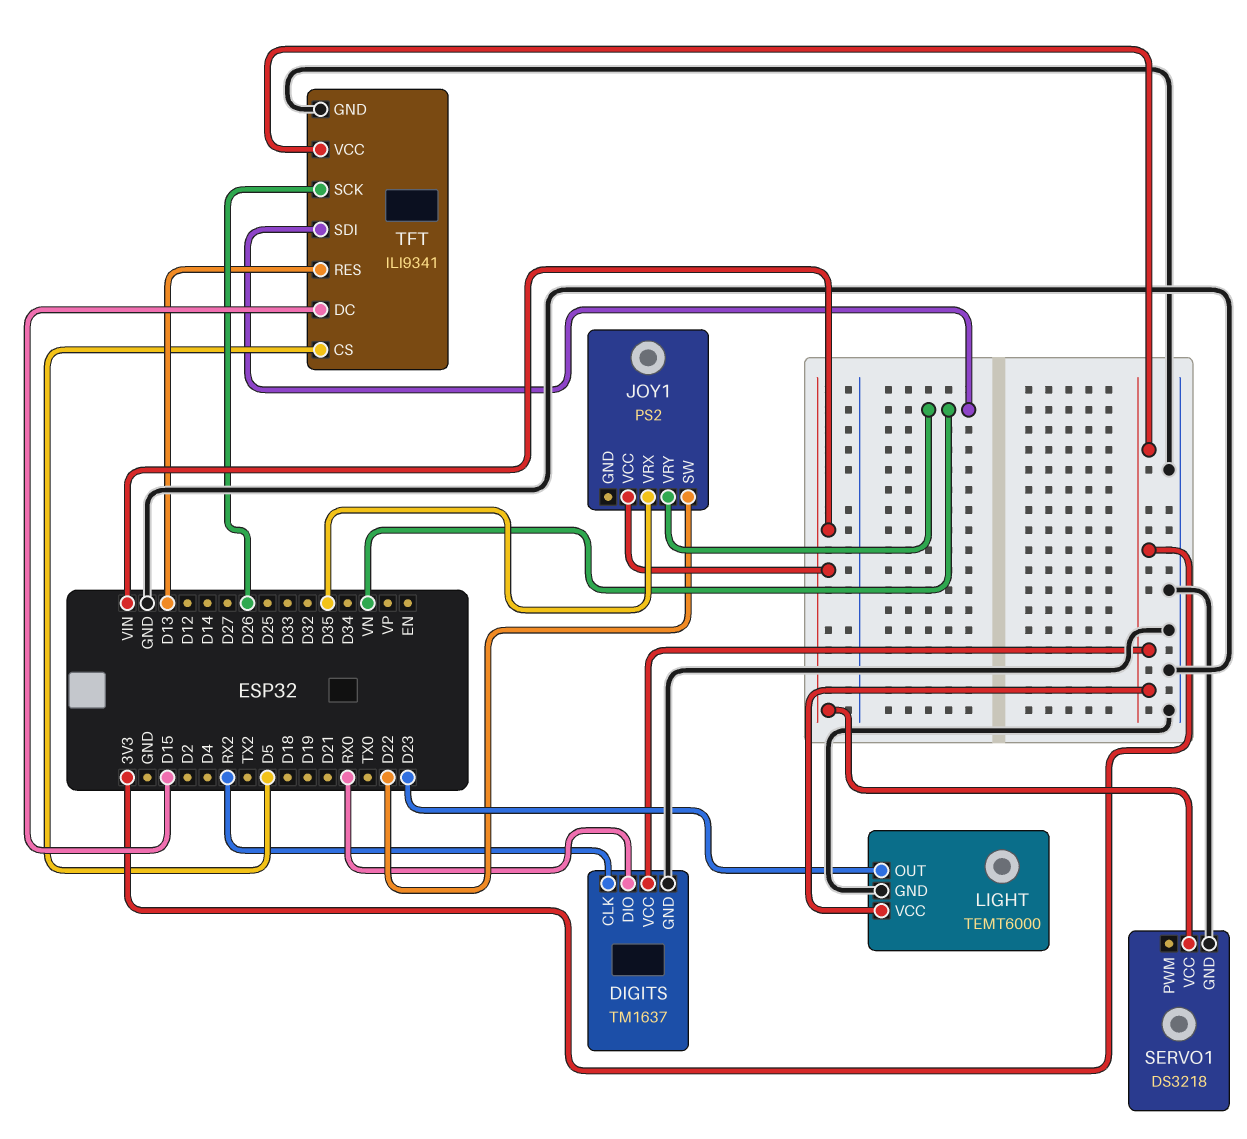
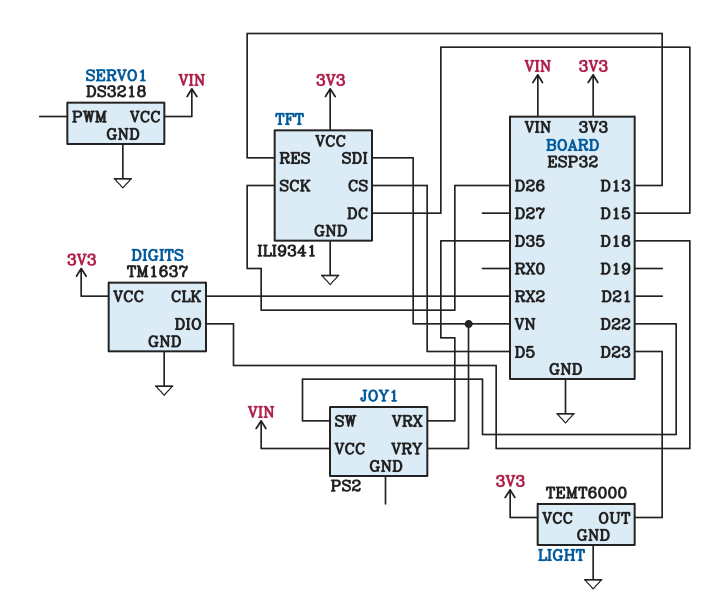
DIGITS pin DIO: RX0 -> D18

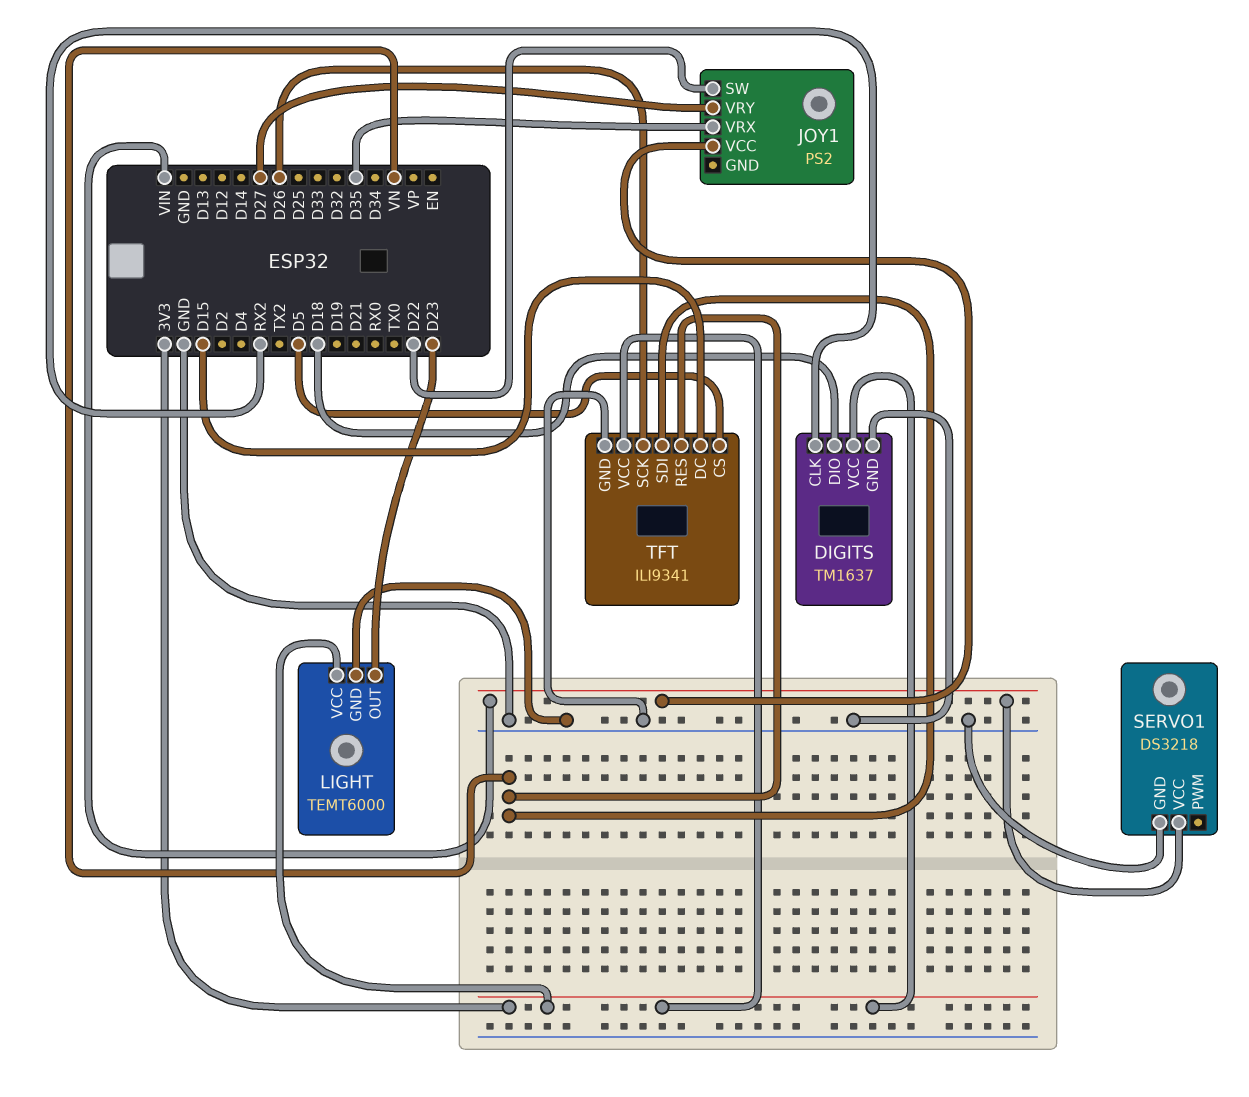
JOY1 pin VRY: VN -> D27
TFT pin RES: D13 -> VN

